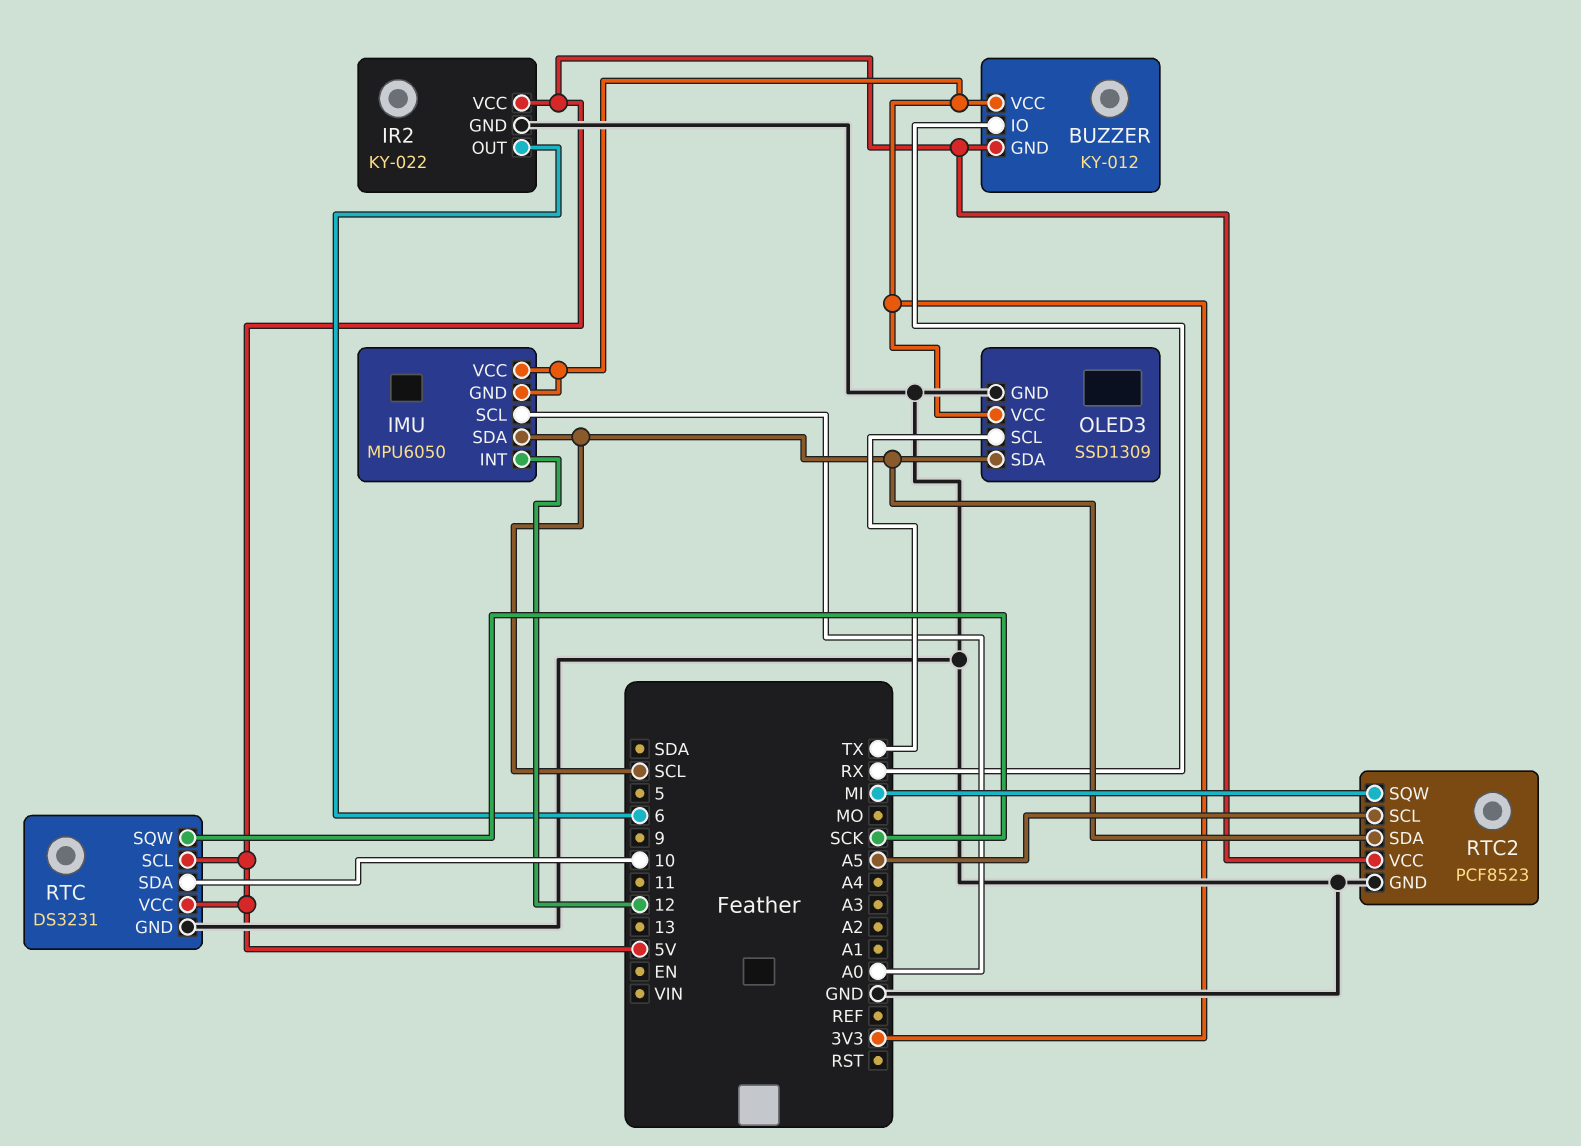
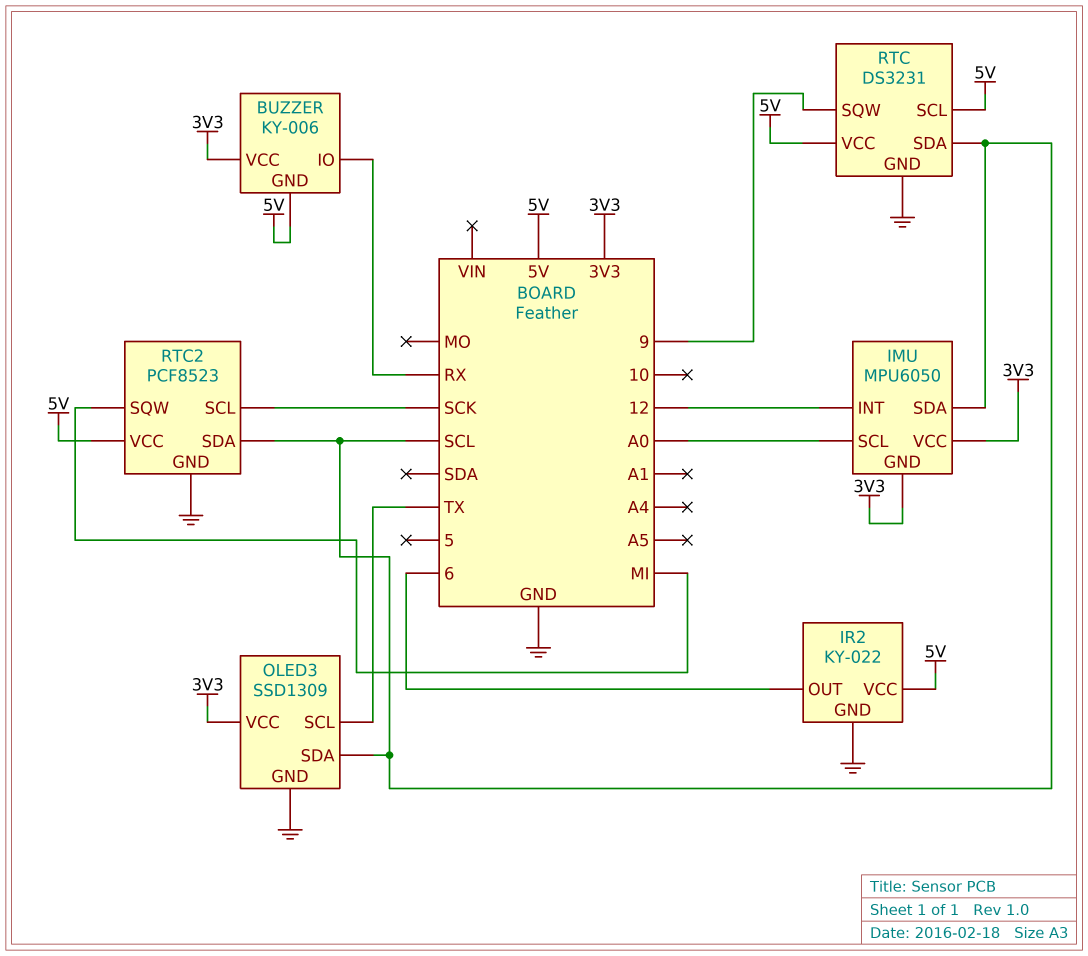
BUZZER: KY-012 -> KY-006
RTC pin SDA: 10 -> SCL
RTC pin SQW: SCK -> 9
RTC2 pin SCL: A5 -> SCK

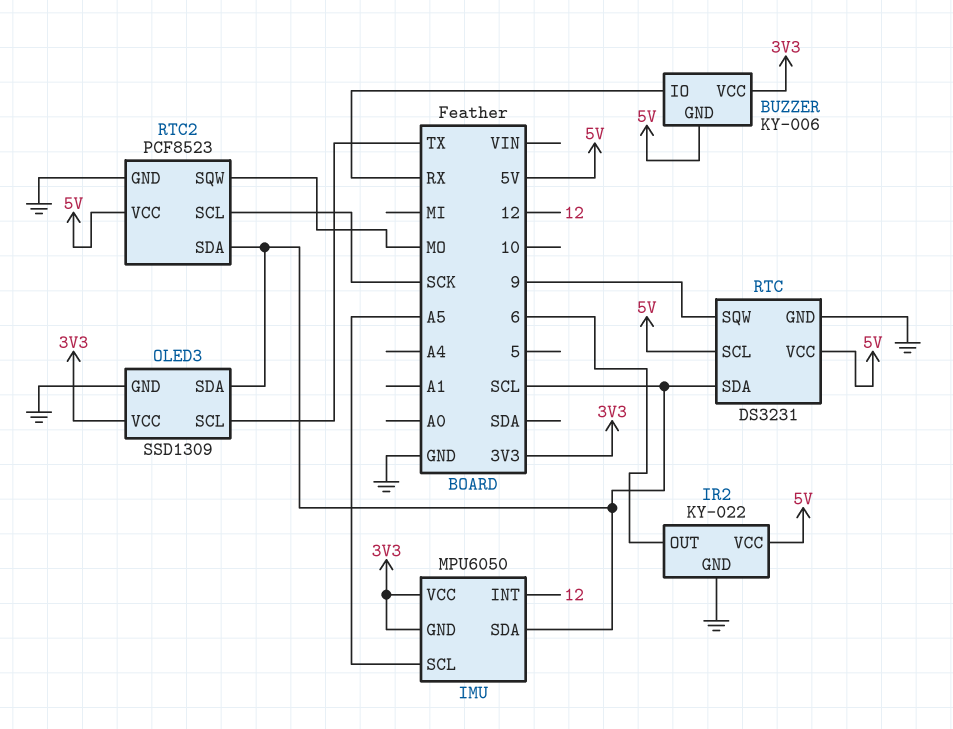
IMU pin SCL: A0 -> A5
RTC2 pin SQW: MI -> MO

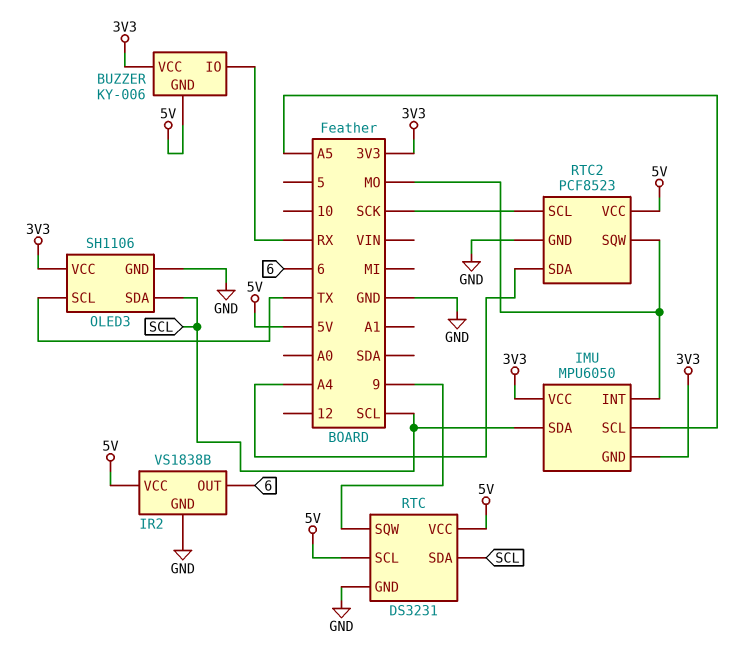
IMU pin INT: 12 -> MO
IR2: KY-022 -> VS1838B
OLED3: SSD1309 -> SH1106
RTC2 pin SDA: SCL -> A4

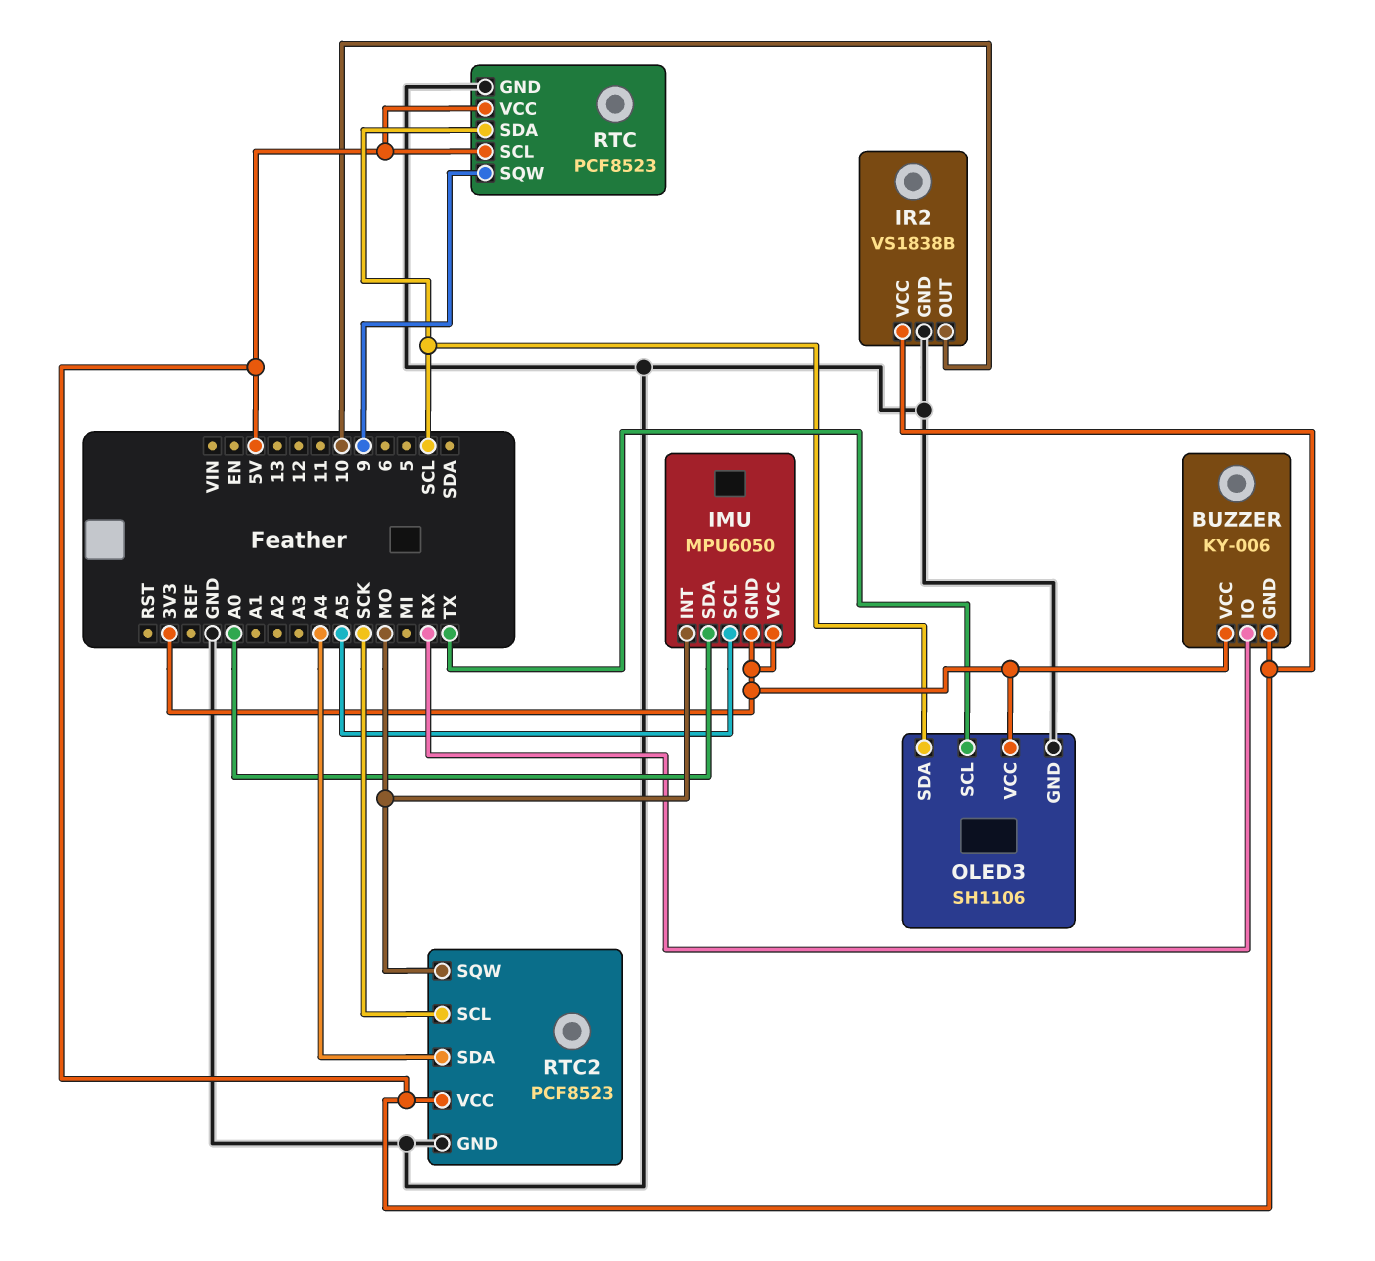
IMU pin SDA: SCL -> A0
IR2 pin OUT: 6 -> 10
RTC: DS3231 -> PCF8523

